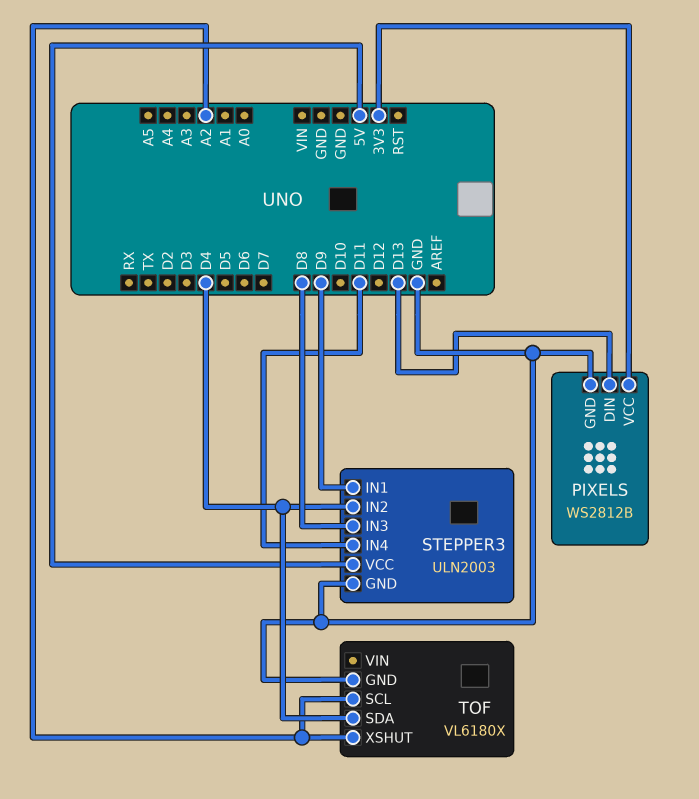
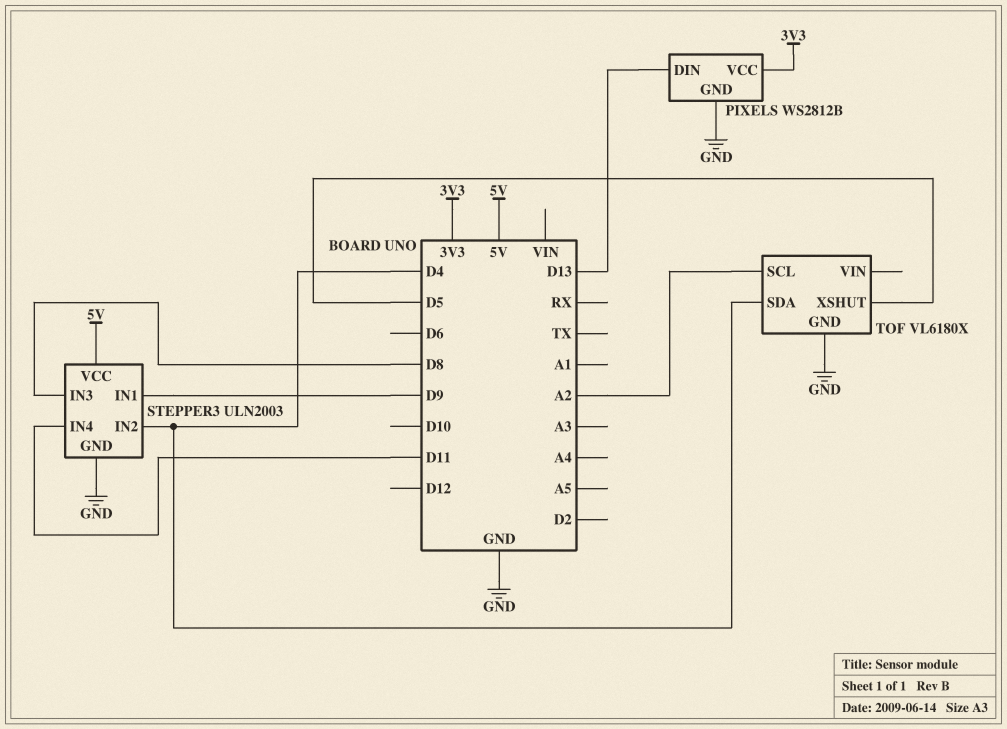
TOF pin XSHUT: A2 -> D5

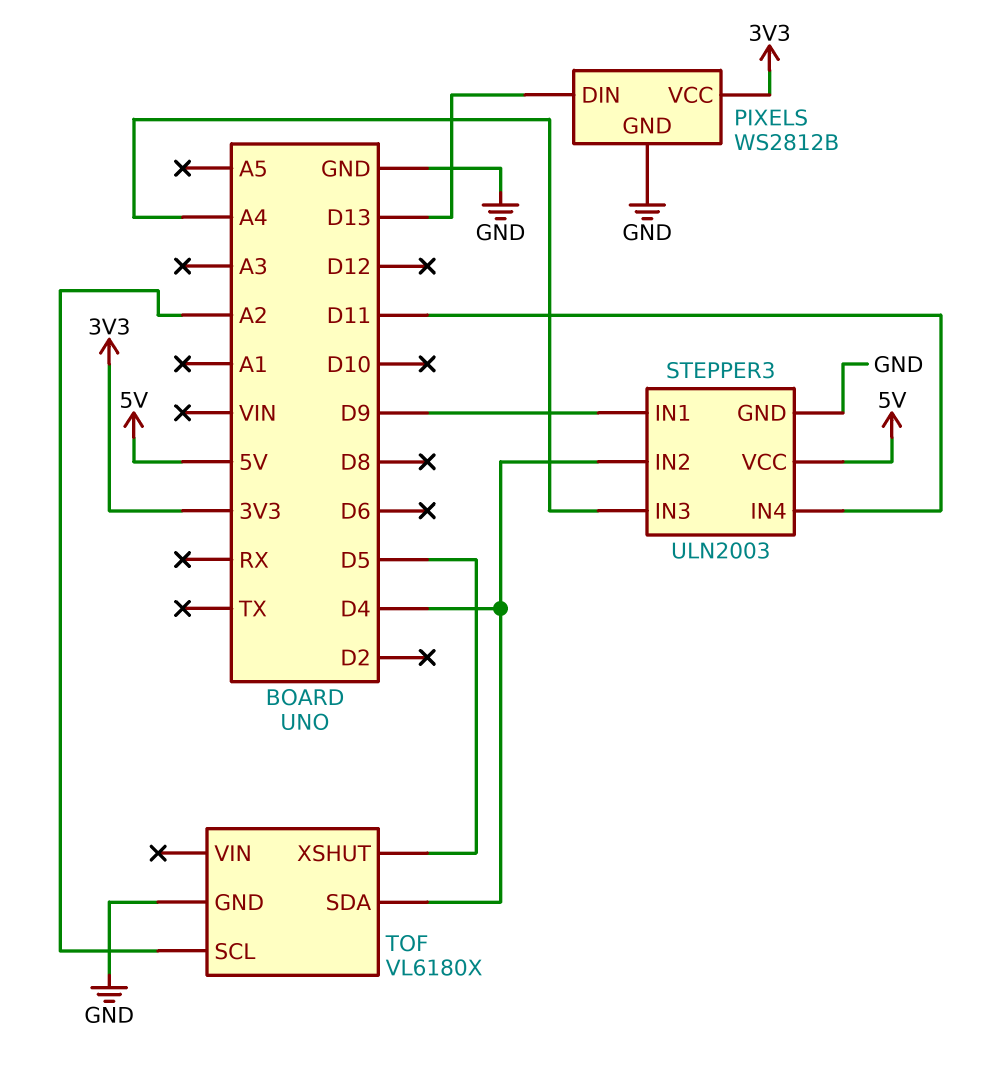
STEPPER3 pin IN3: D8 -> A4

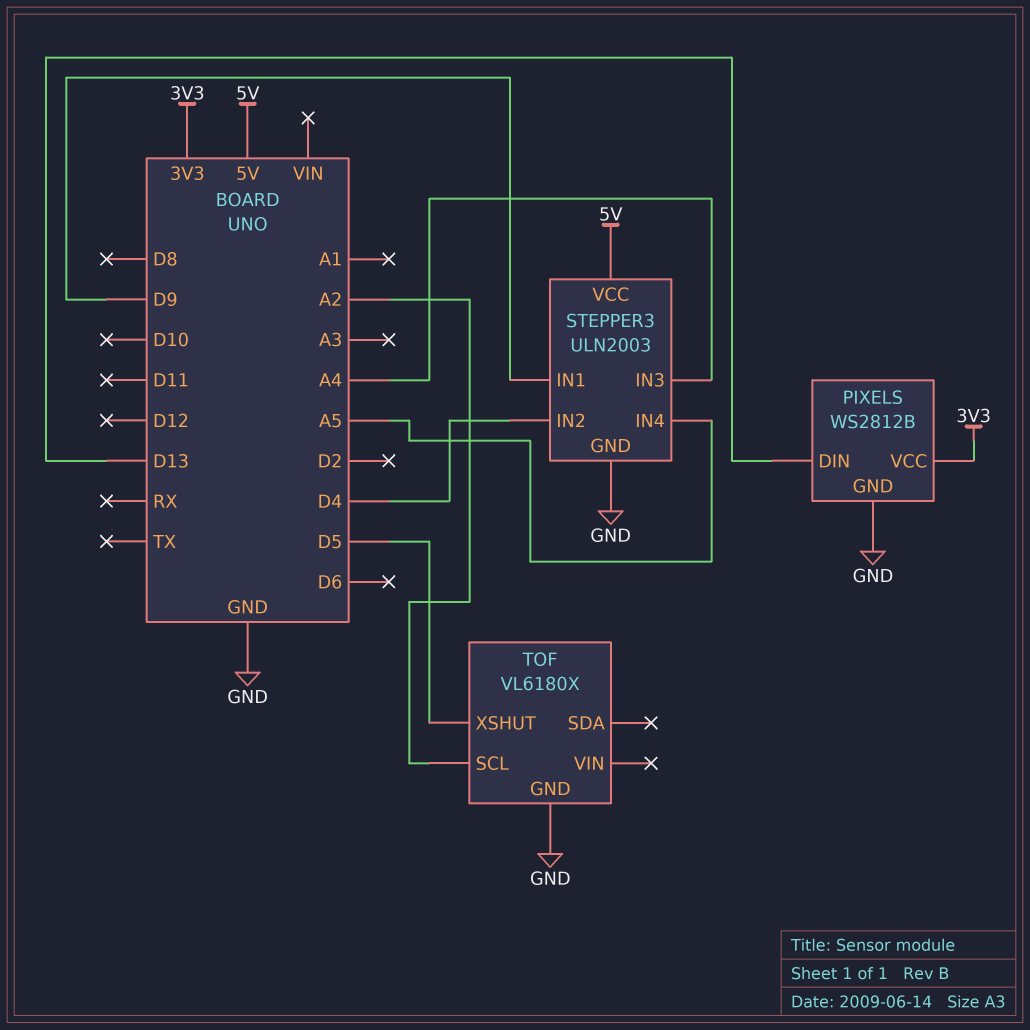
STEPPER3 pin IN4: D11 -> A5
TOF pin SDA: D4 -> none

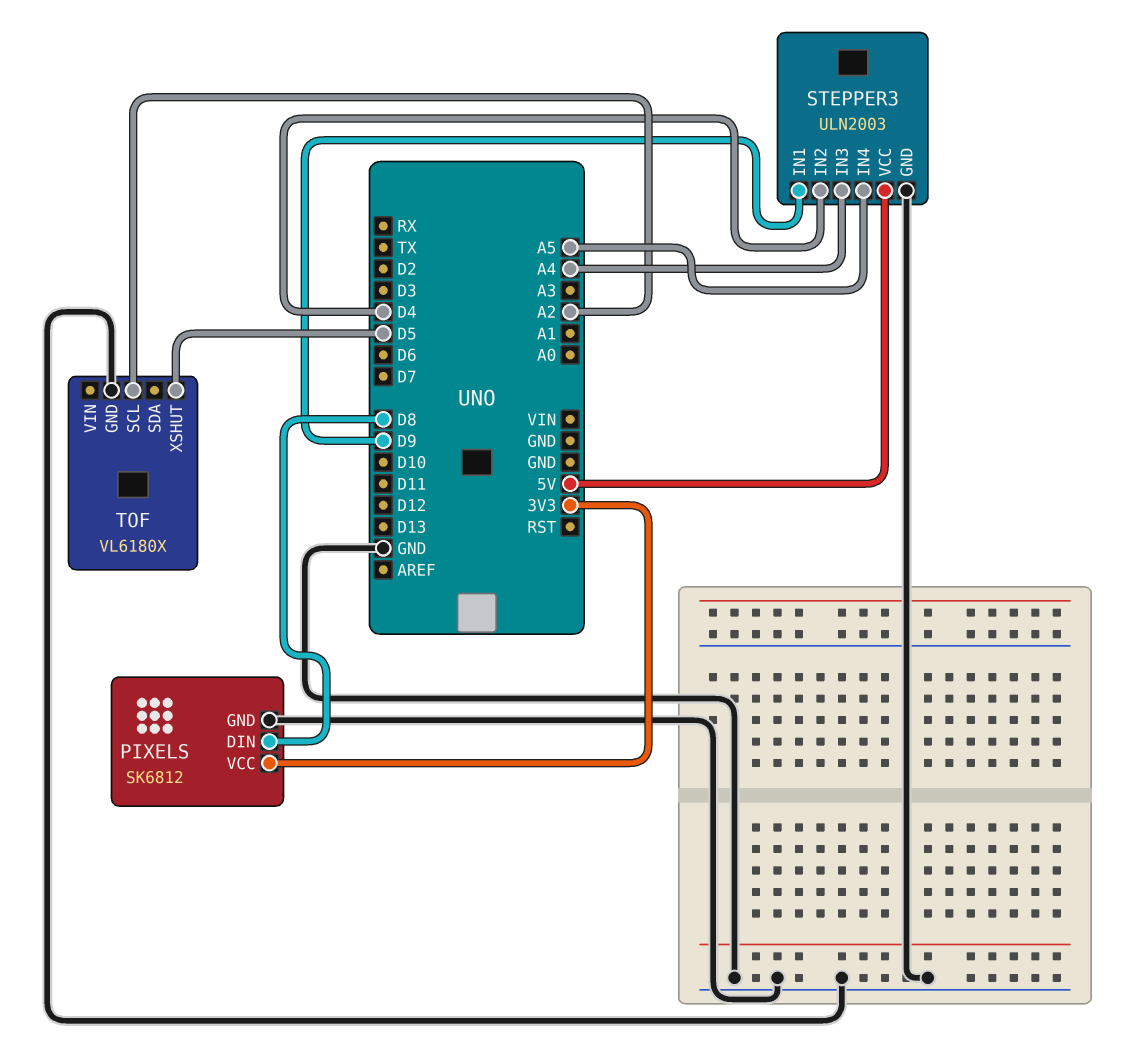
PIXELS: WS2812B -> SK6812
PIXELS pin DIN: D13 -> D8

